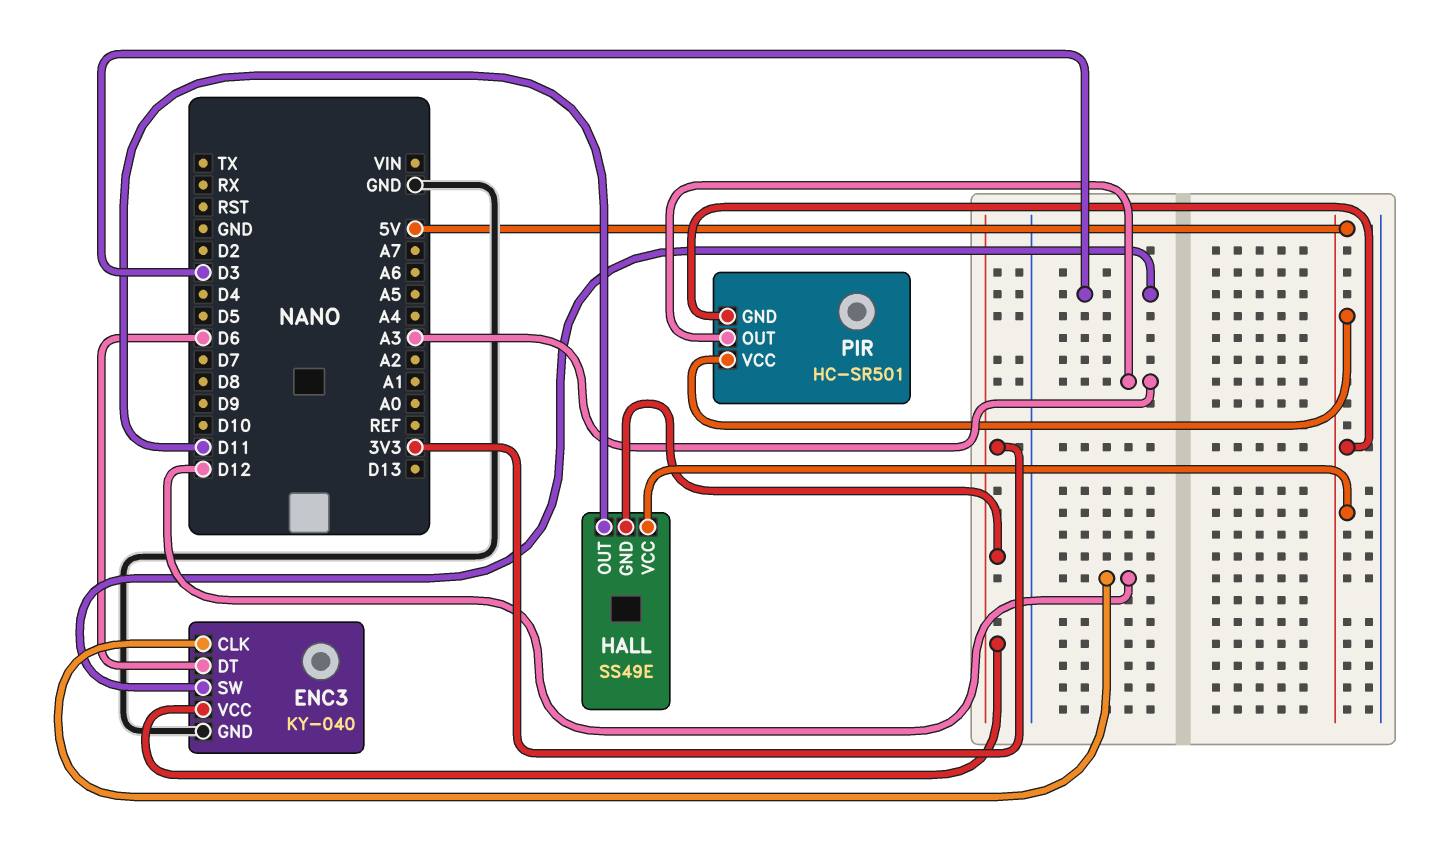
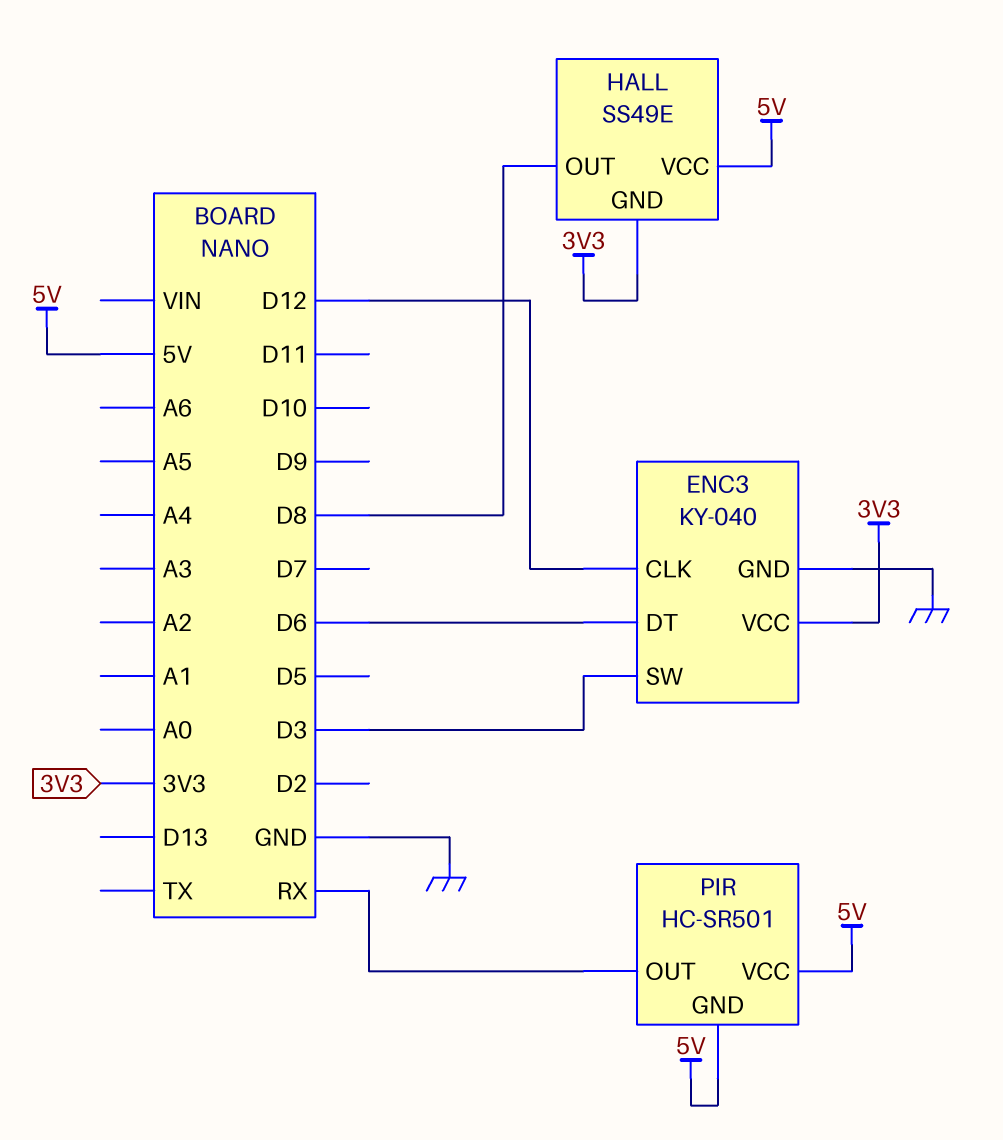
HALL pin OUT: D11 -> D8
PIR pin OUT: A3 -> RX

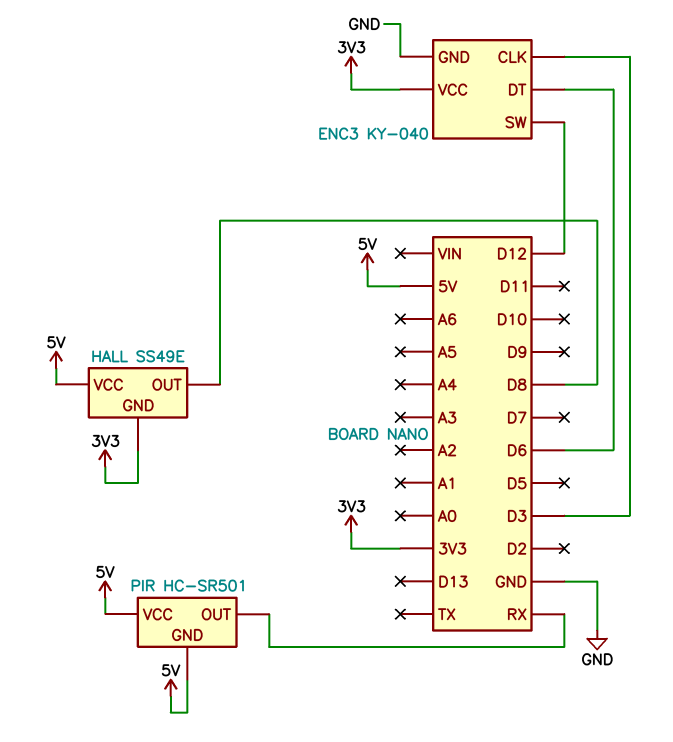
ENC3 pin CLK: D12 -> D3
ENC3 pin SW: D3 -> D12

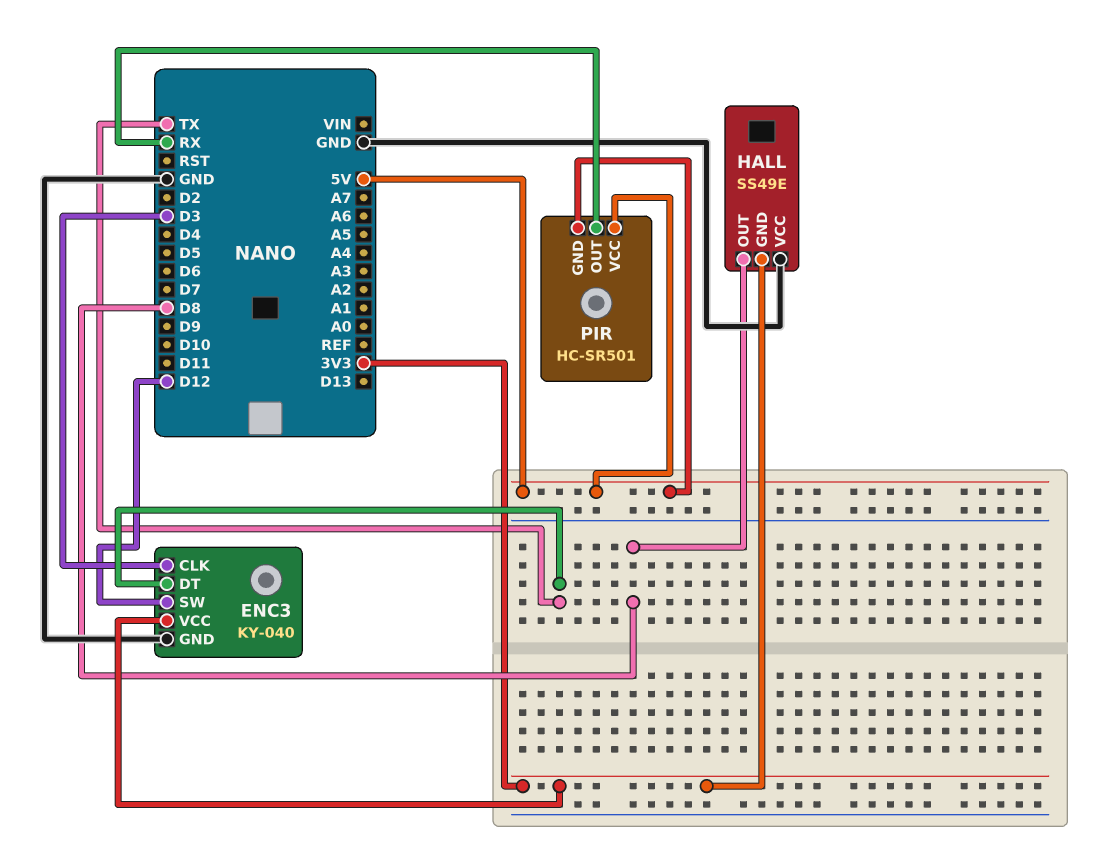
ENC3 pin DT: D6 -> TX
HALL pin VCC: 5V -> GND

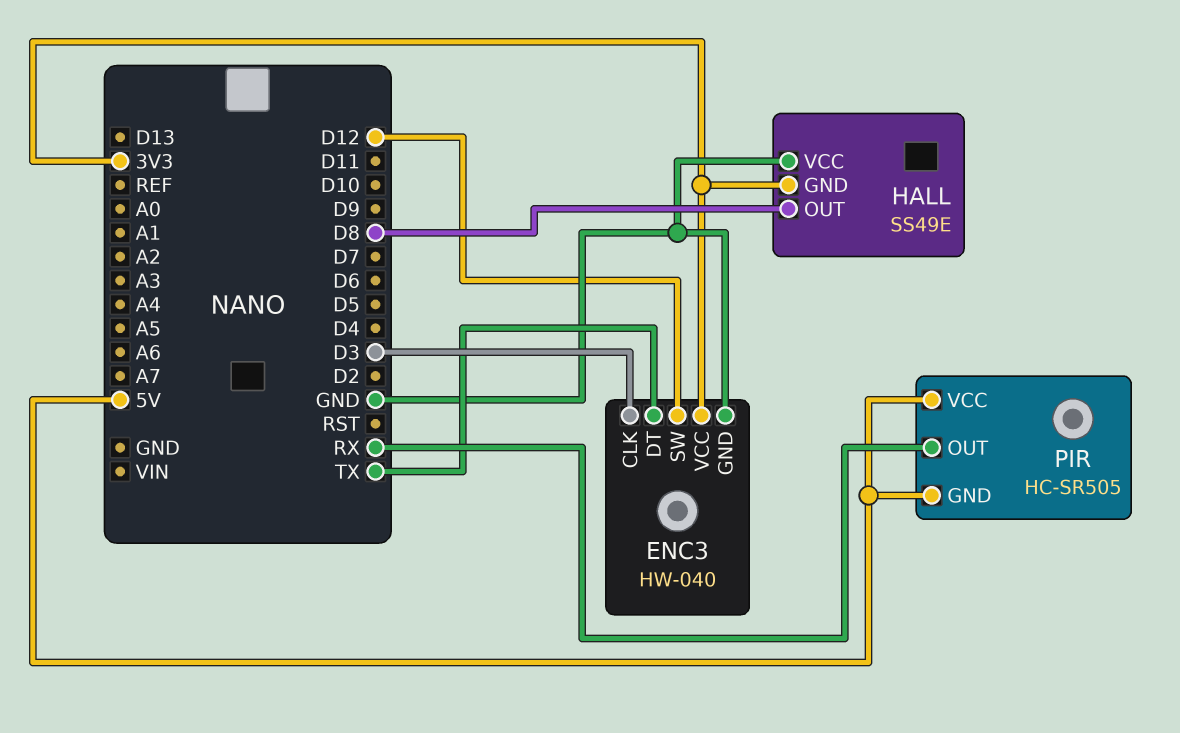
ENC3: KY-040 -> HW-040
PIR: HC-SR501 -> HC-SR505

